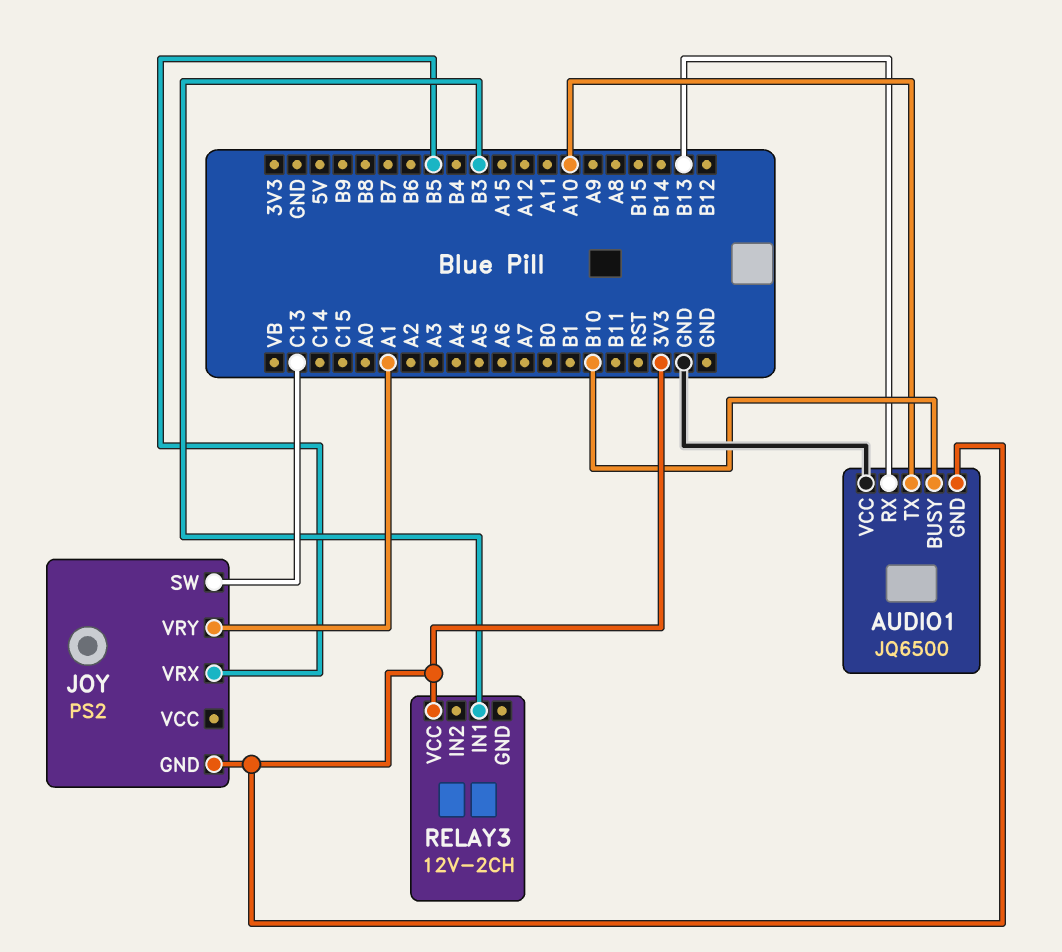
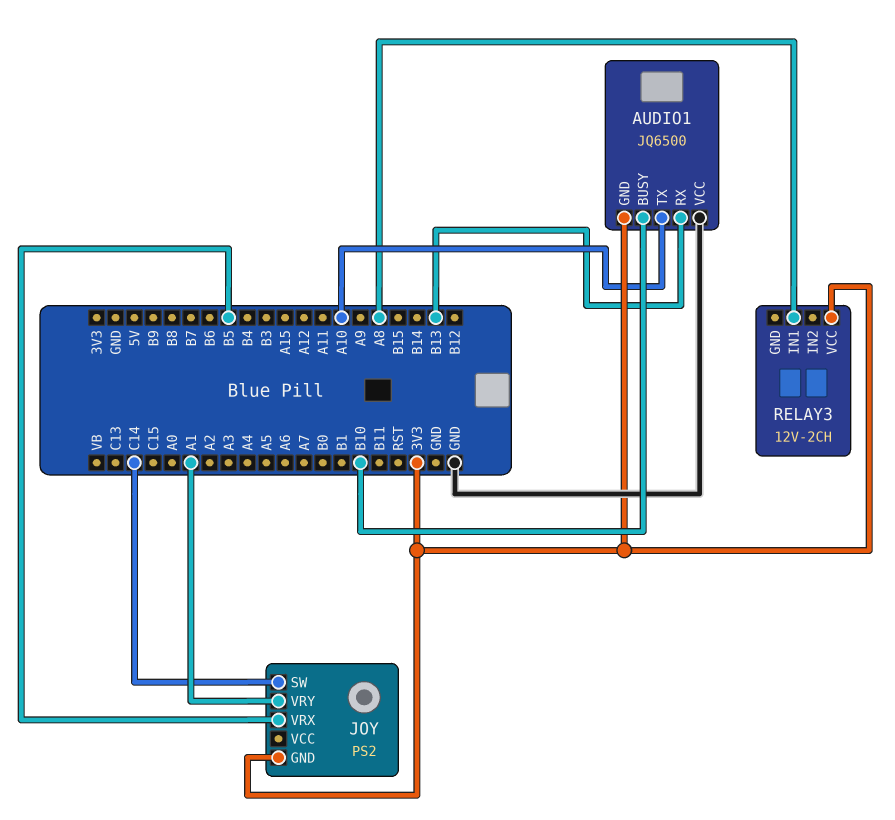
JOY pin SW: C13 -> C14
RELAY3 pin IN1: B3 -> A8

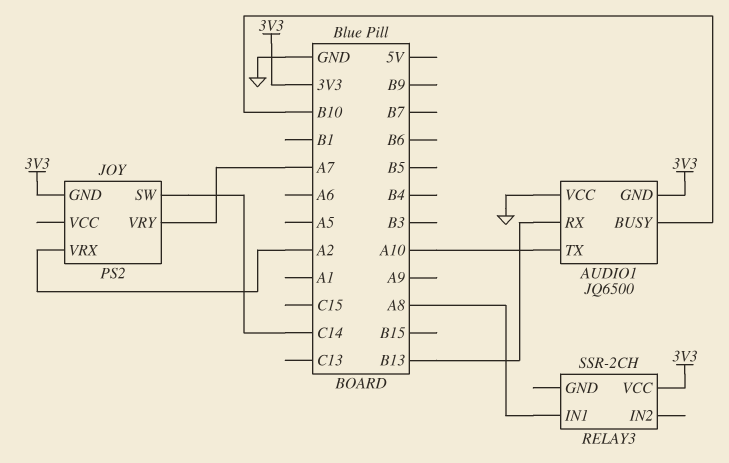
JOY pin VRX: B5 -> A2
JOY pin VRY: A1 -> A7
RELAY3: 12V-2CH -> SSR-2CH

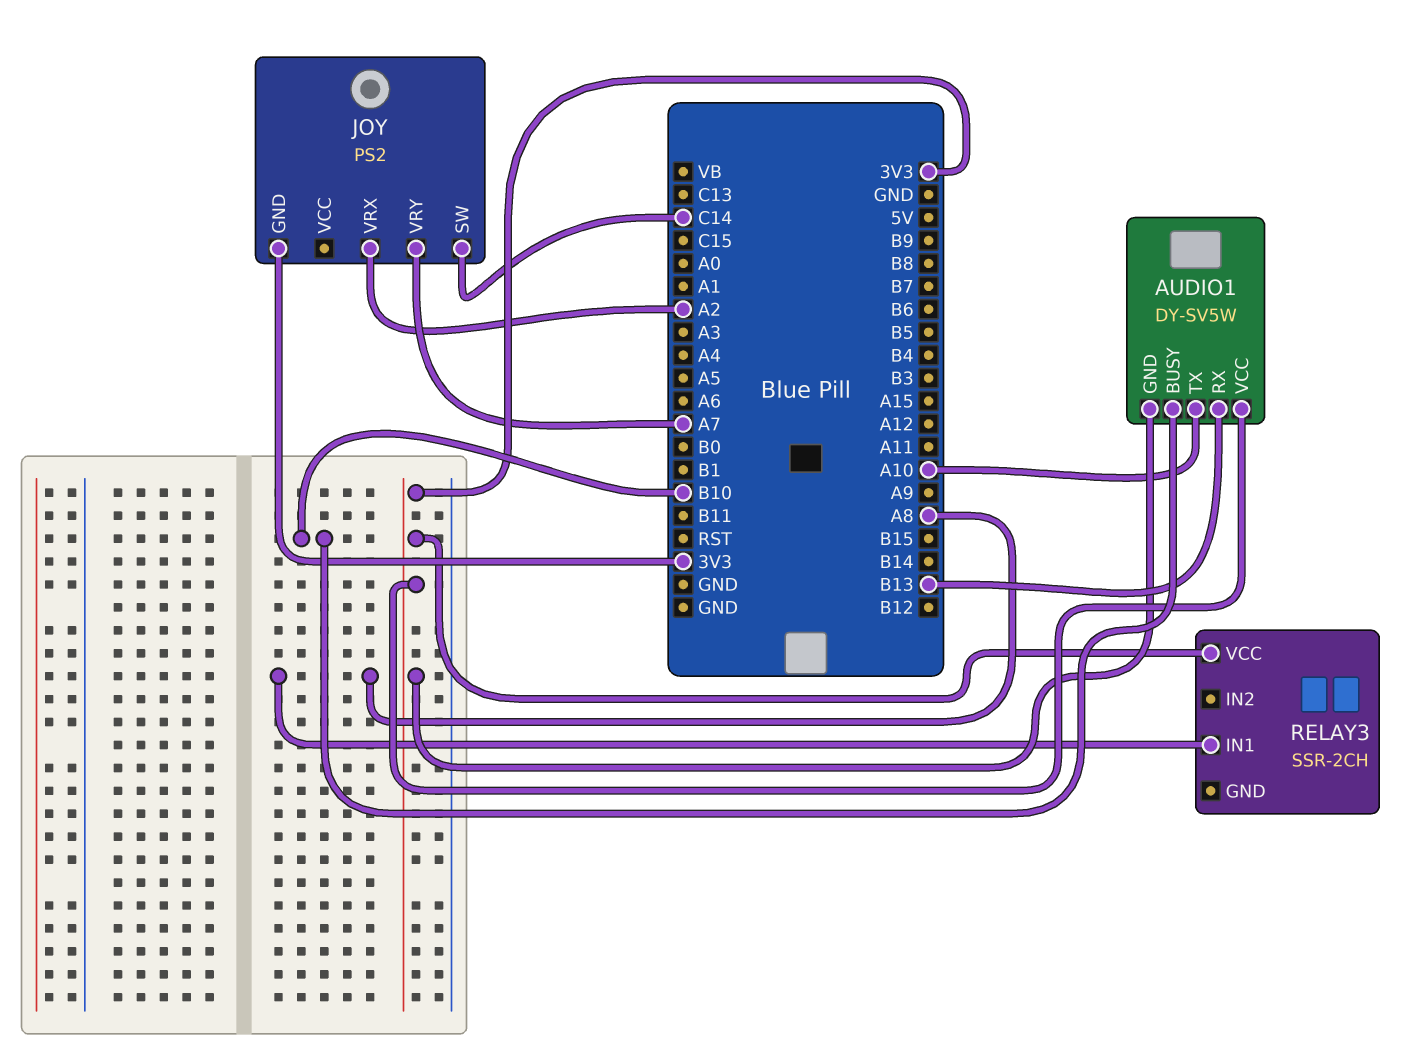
AUDIO1: JQ6500 -> DY-SV5W
AUDIO1 pin VCC: GND -> 3V3

